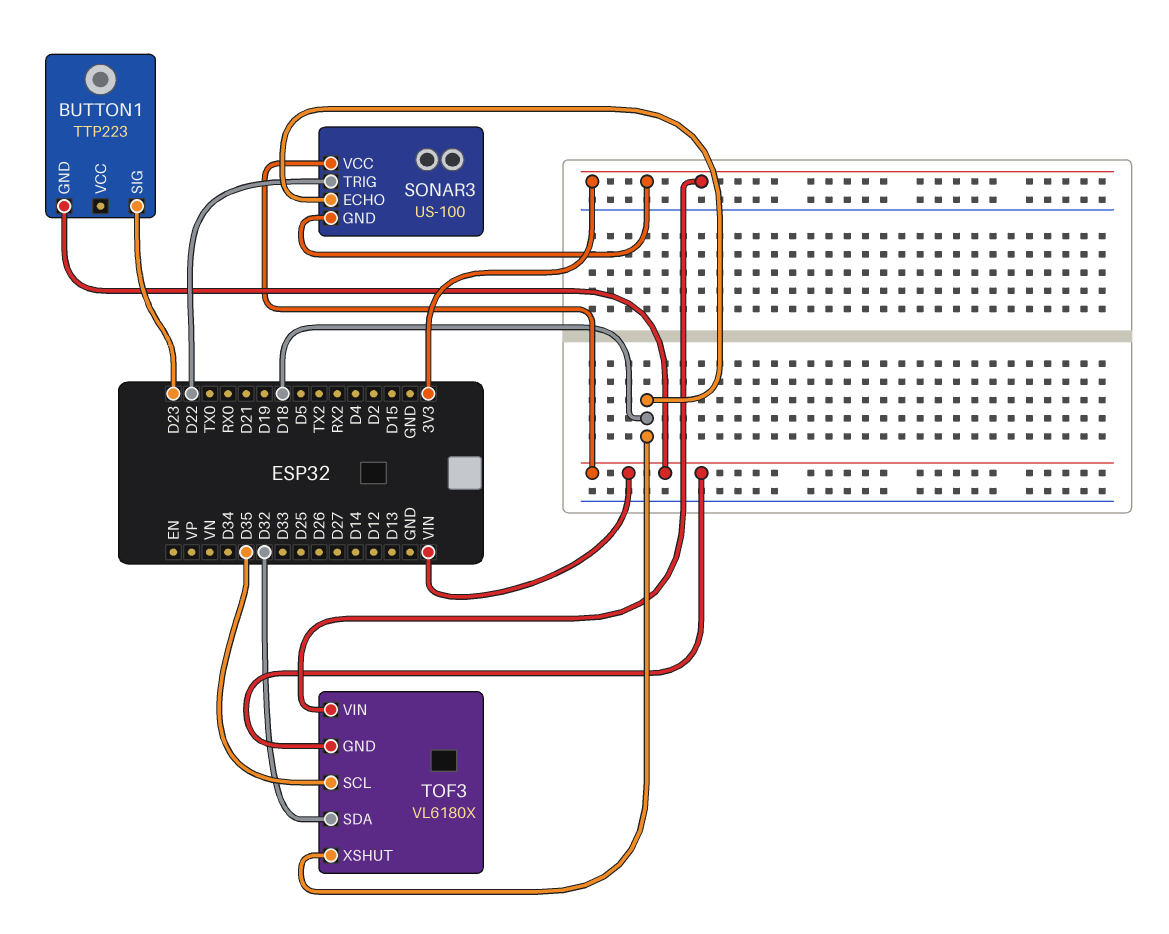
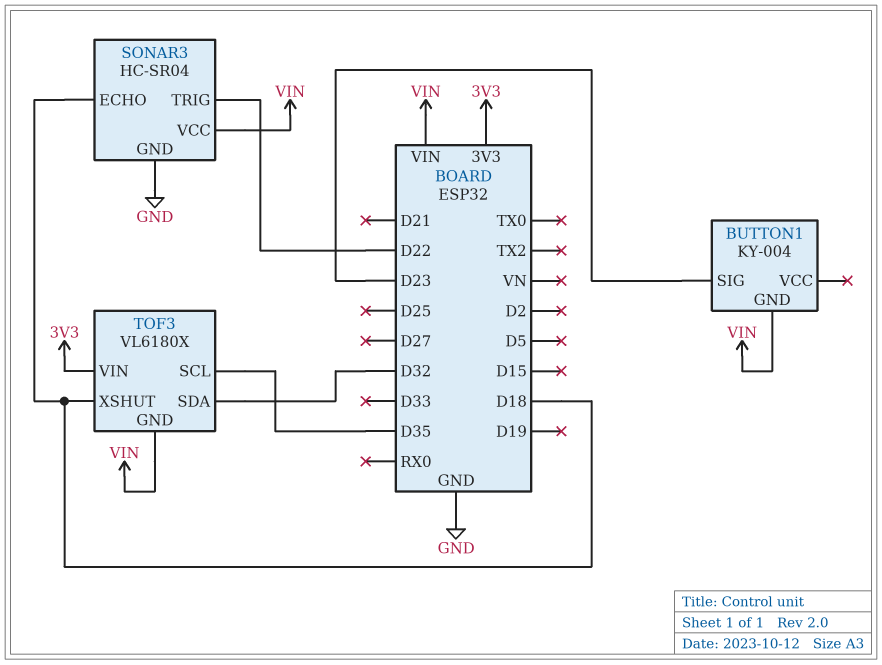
BUTTON1: TTP223 -> KY-004
SONAR3: US-100 -> HC-SR04
SONAR3 pin GND: 3V3 -> GND

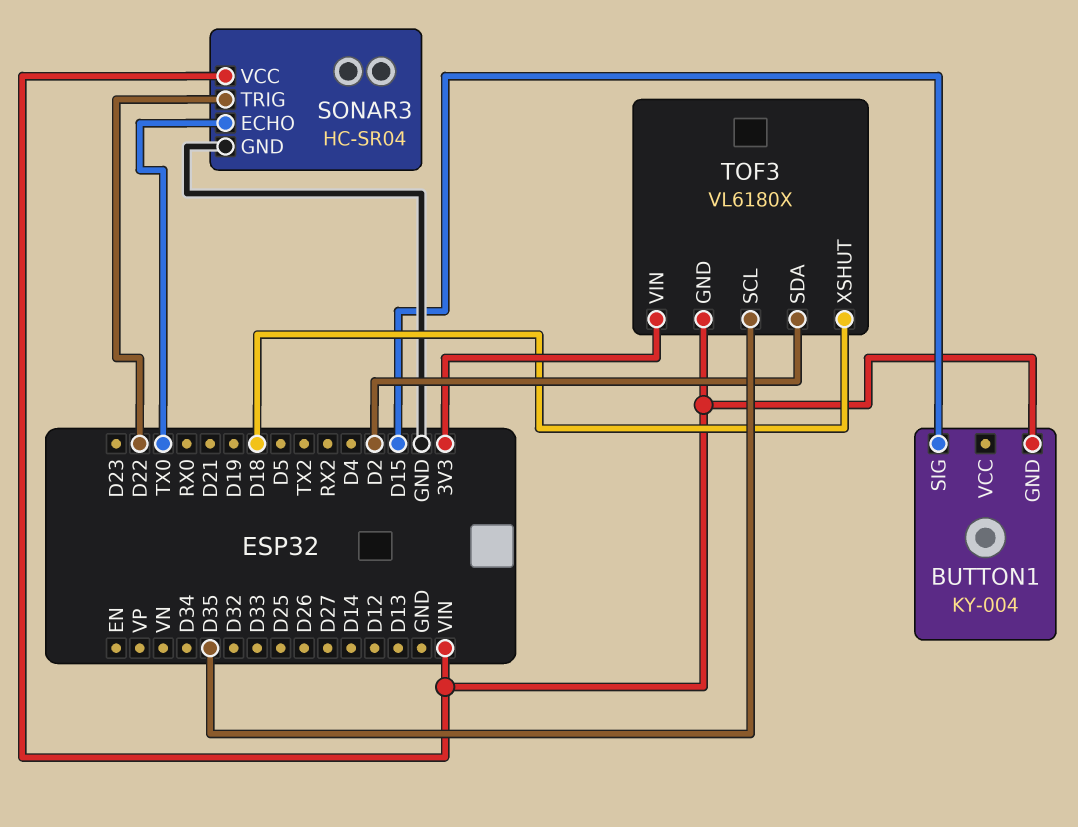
BUTTON1 pin SIG: D23 -> D15
SONAR3 pin ECHO: D18 -> TX0
TOF3 pin SDA: D32 -> D2

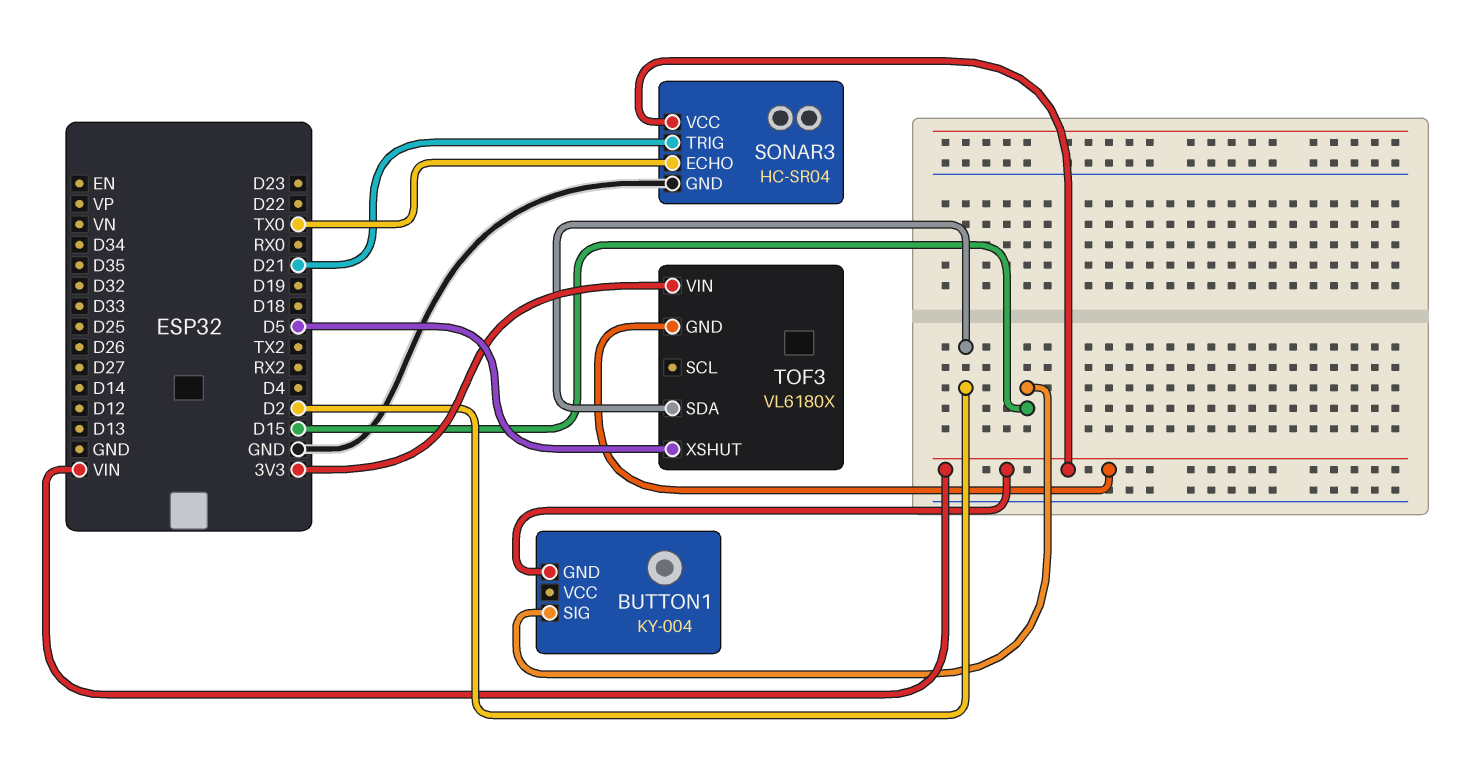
SONAR3 pin TRIG: D22 -> D21
TOF3 pin SCL: D35 -> none
TOF3 pin XSHUT: D18 -> D5

